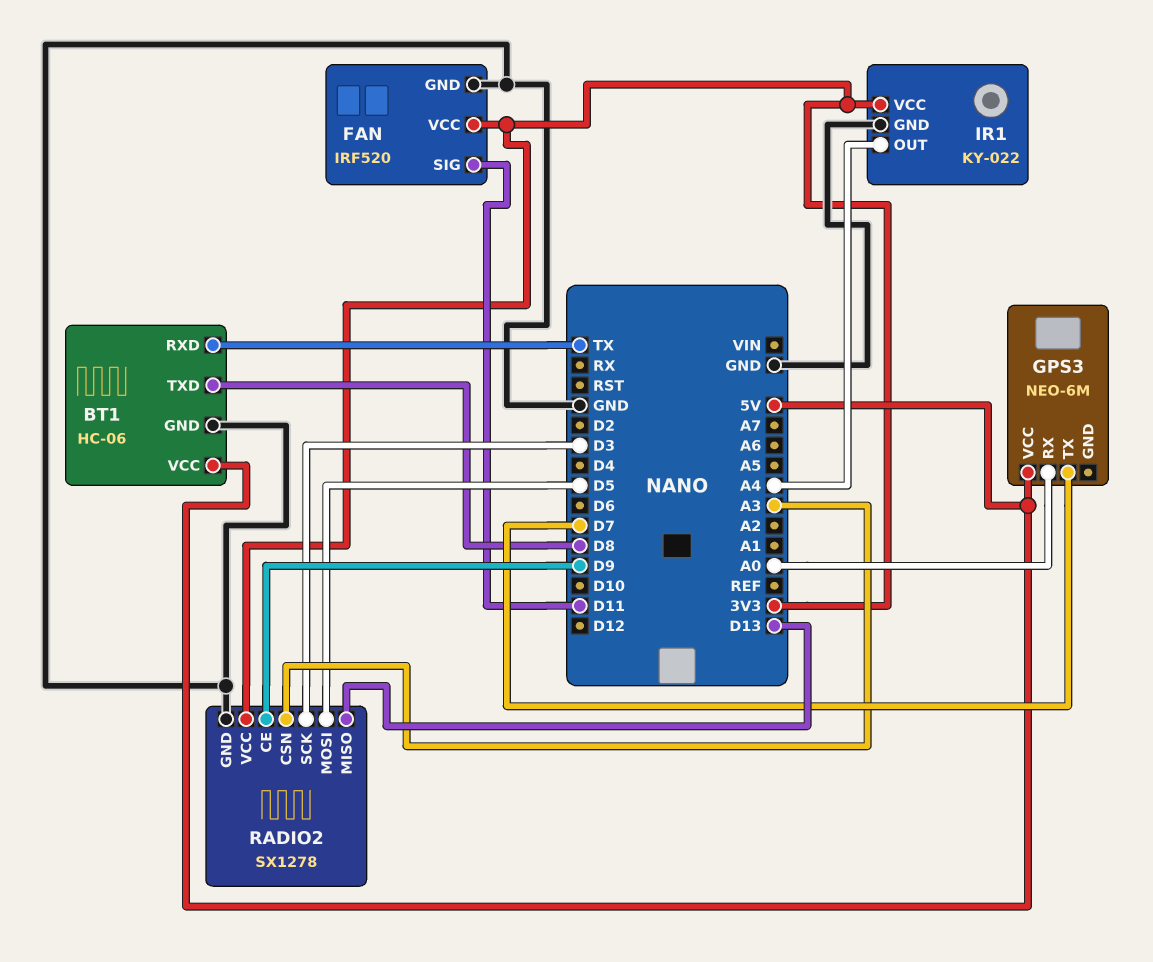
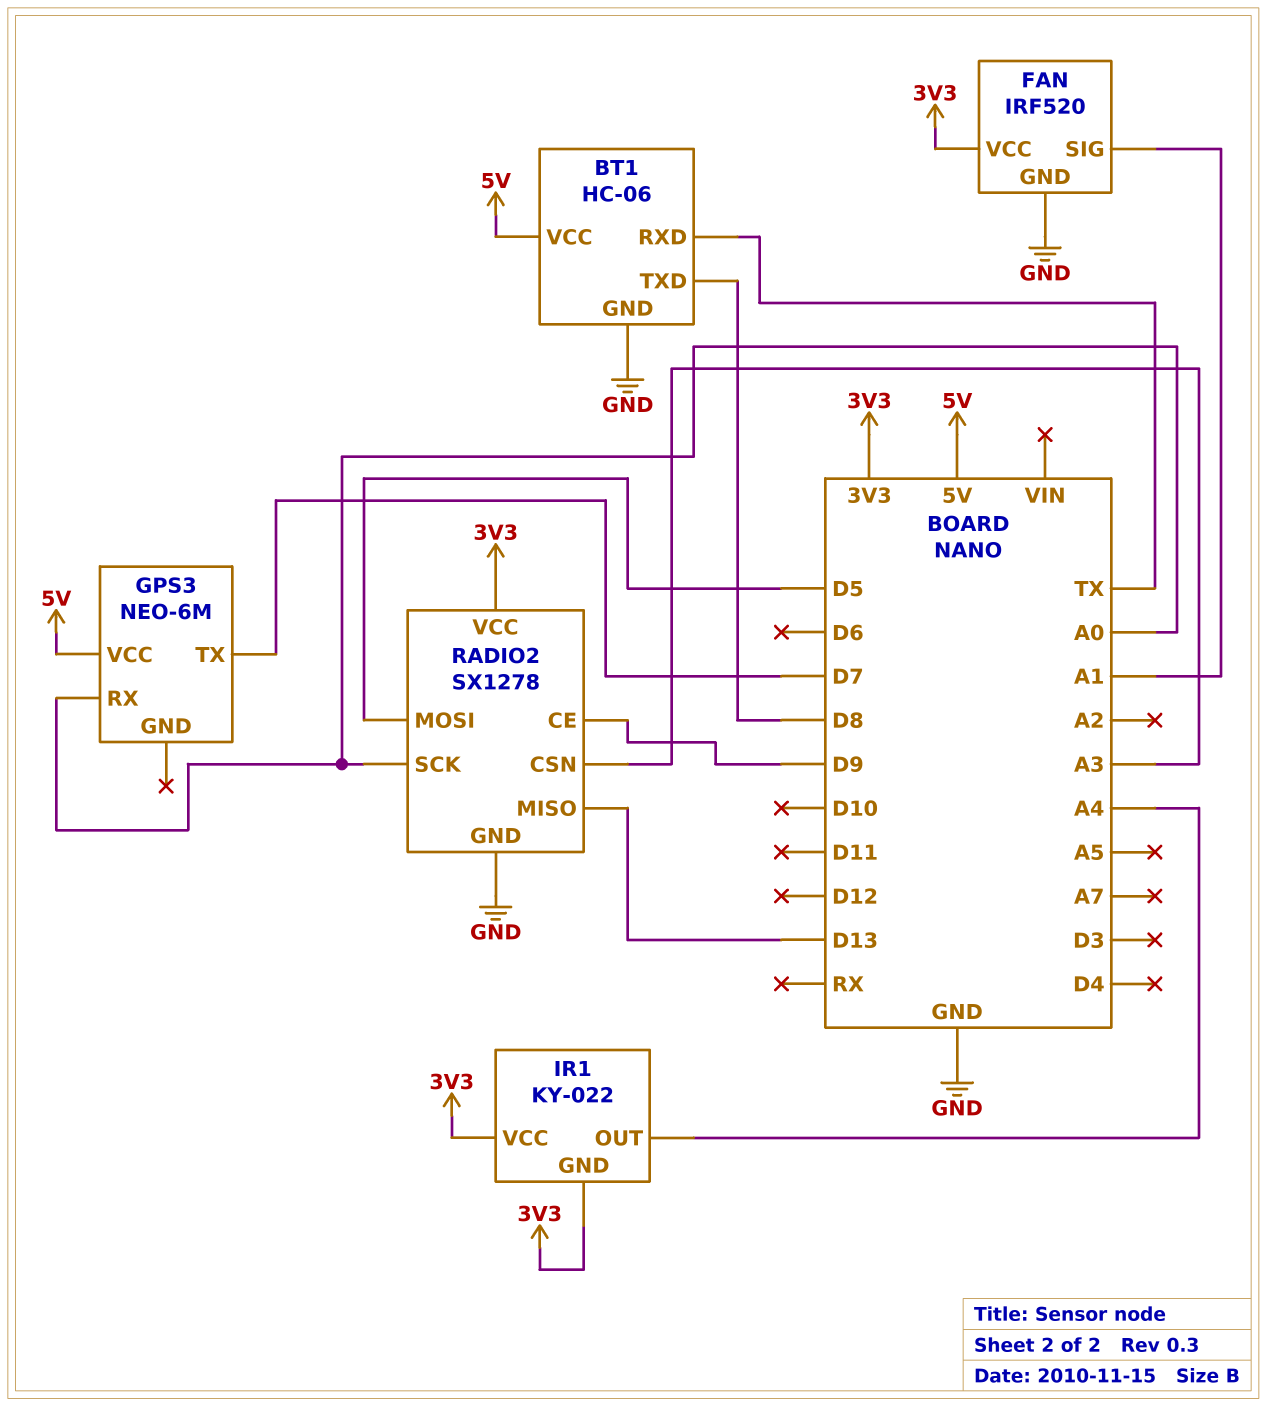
FAN pin SIG: D11 -> A1
IR1 pin GND: GND -> 3V3
RADIO2 pin SCK: D3 -> A0

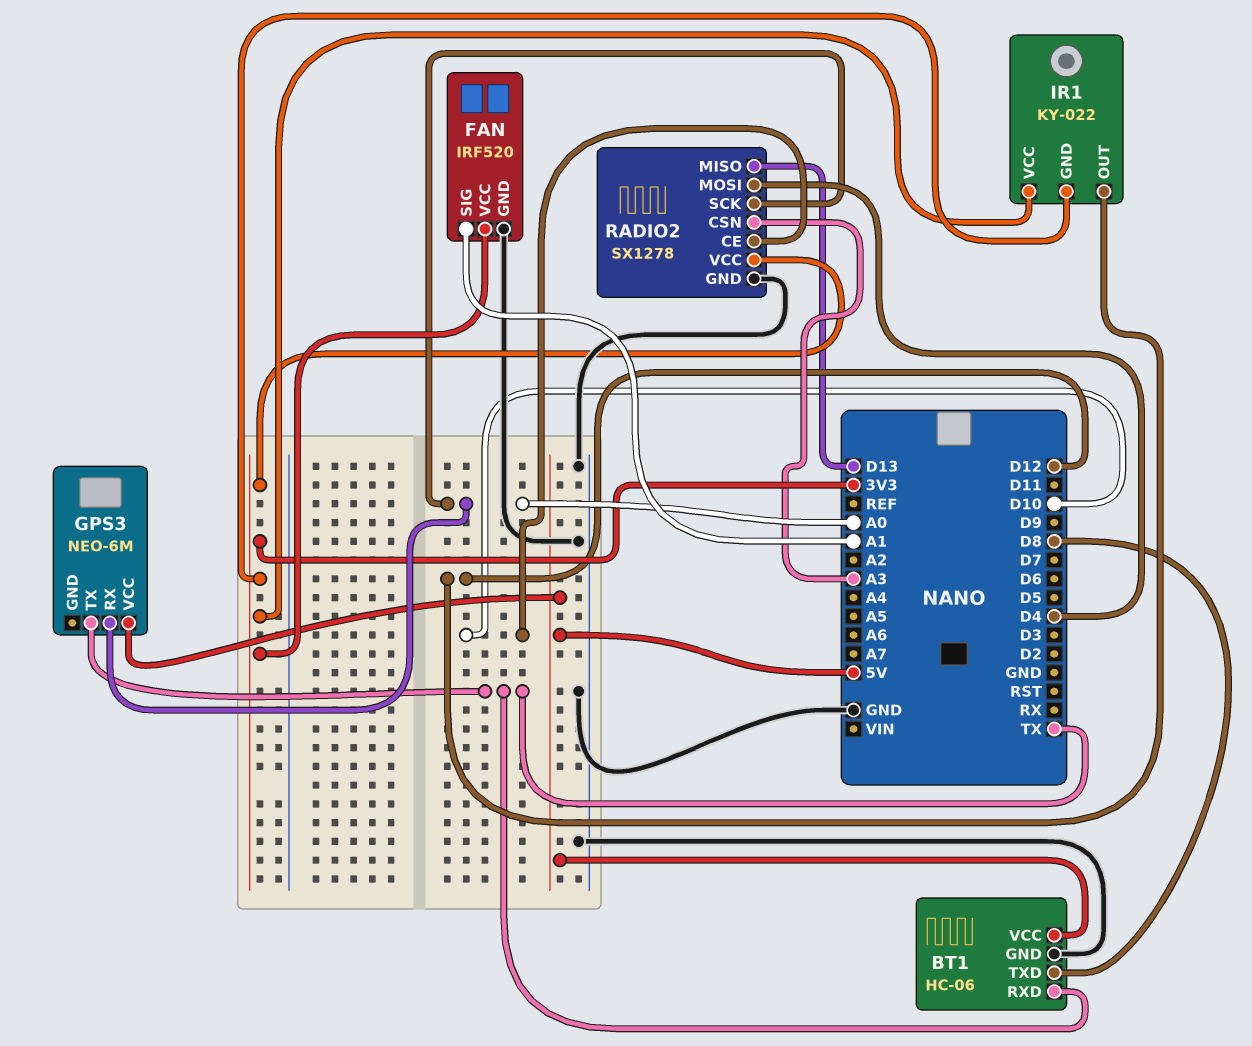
GPS3 pin TX: D7 -> TX
IR1 pin OUT: A4 -> D12
RADIO2 pin CE: D9 -> D10
RADIO2 pin MOSI: D5 -> D4

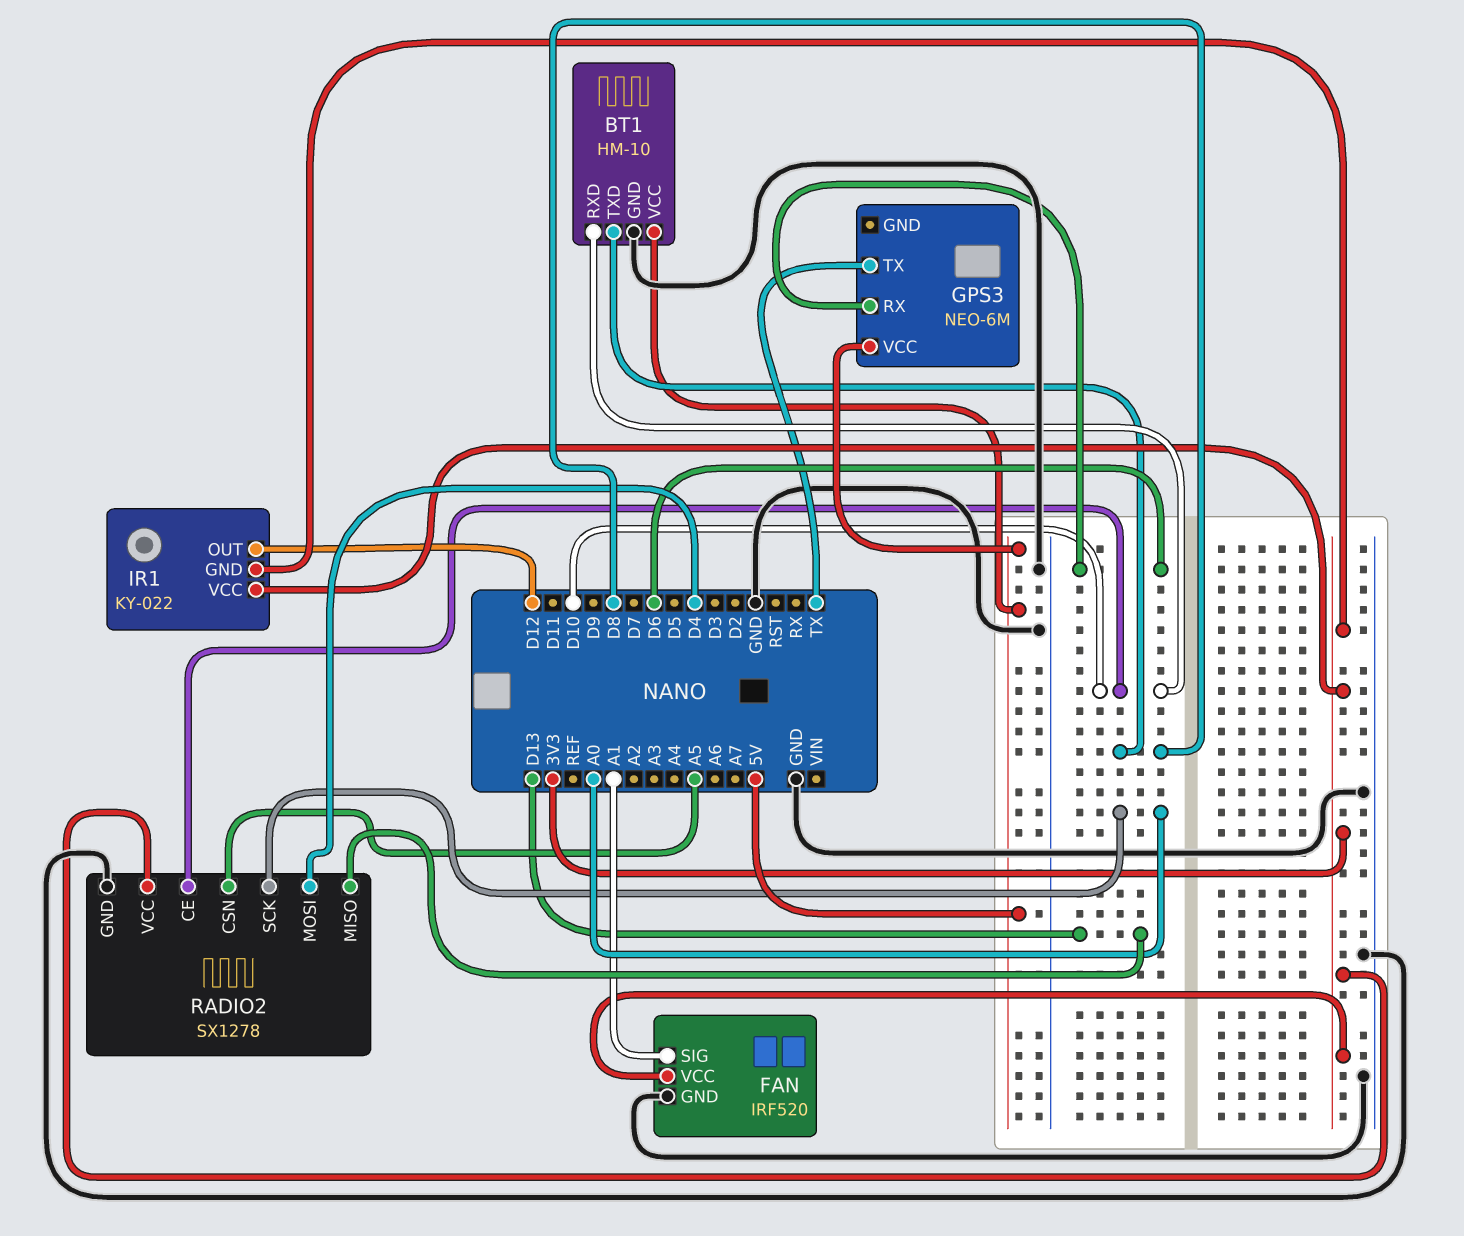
BT1: HC-06 -> HM-10
BT1 pin RXD: TX -> D10
GPS3 pin RX: A0 -> D6
RADIO2 pin CSN: A3 -> A5

